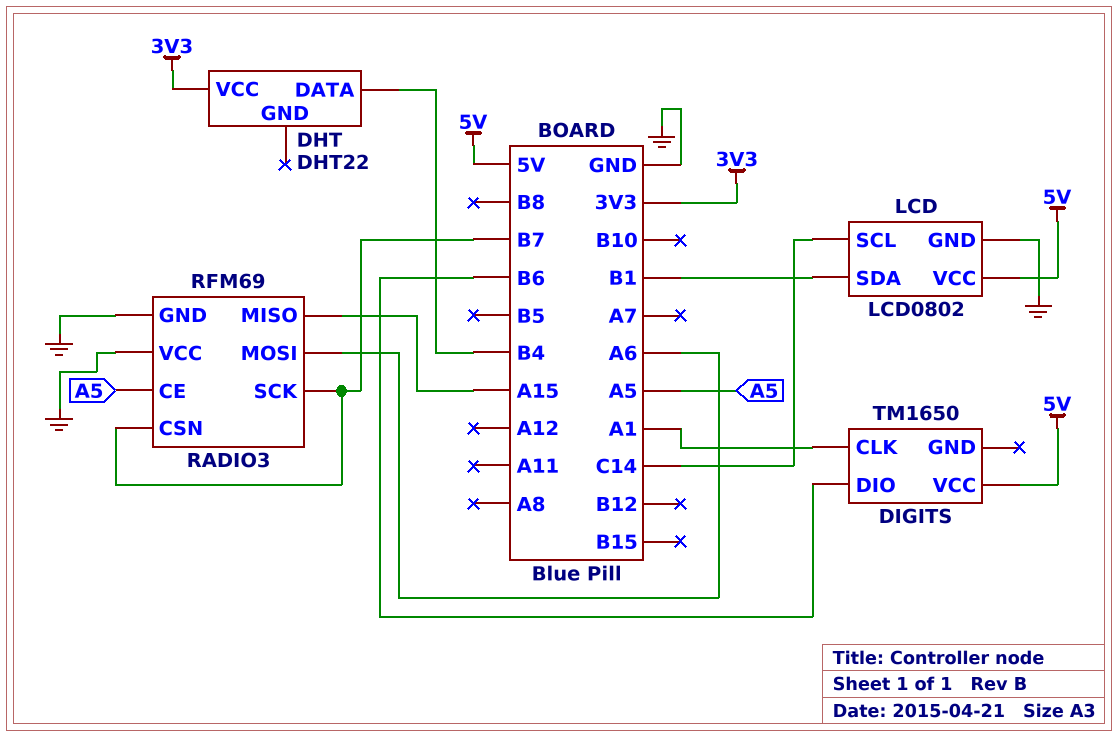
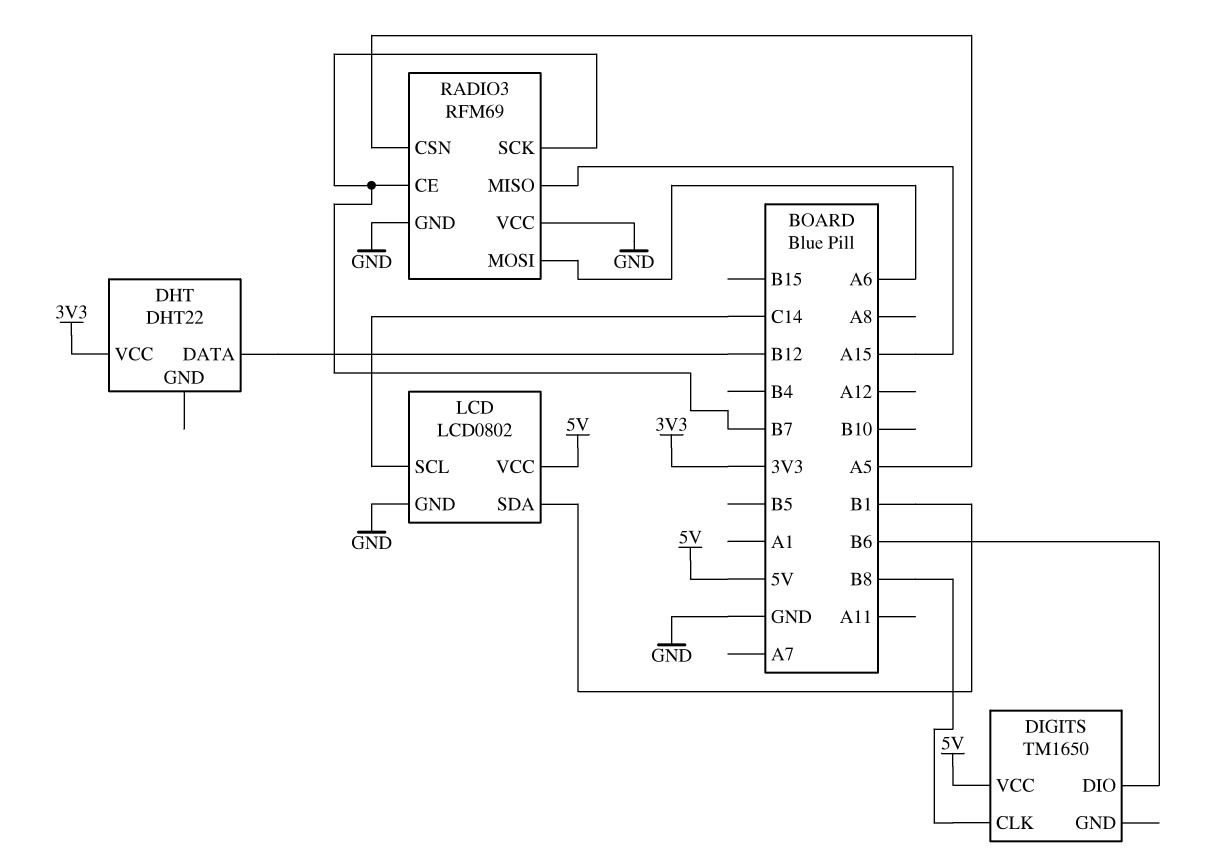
DHT pin DATA: B4 -> B12
DIGITS pin CLK: A1 -> B8
RADIO3 pin CE: A5 -> B7
RADIO3 pin CSN: B7 -> A5

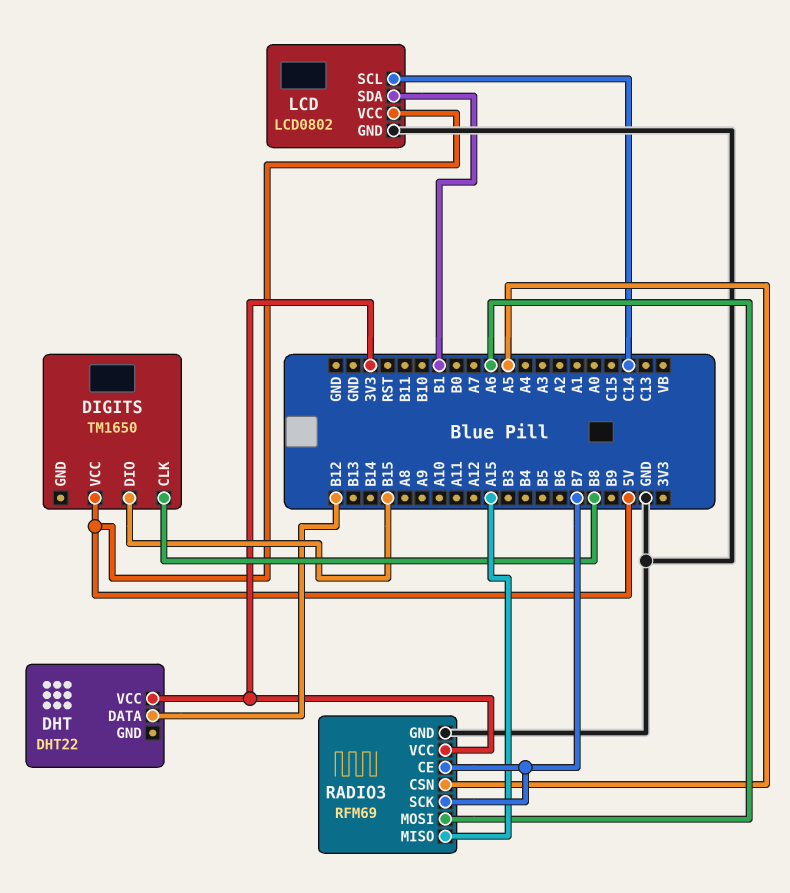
DIGITS pin DIO: B6 -> B15
RADIO3 pin VCC: GND -> 3V3

